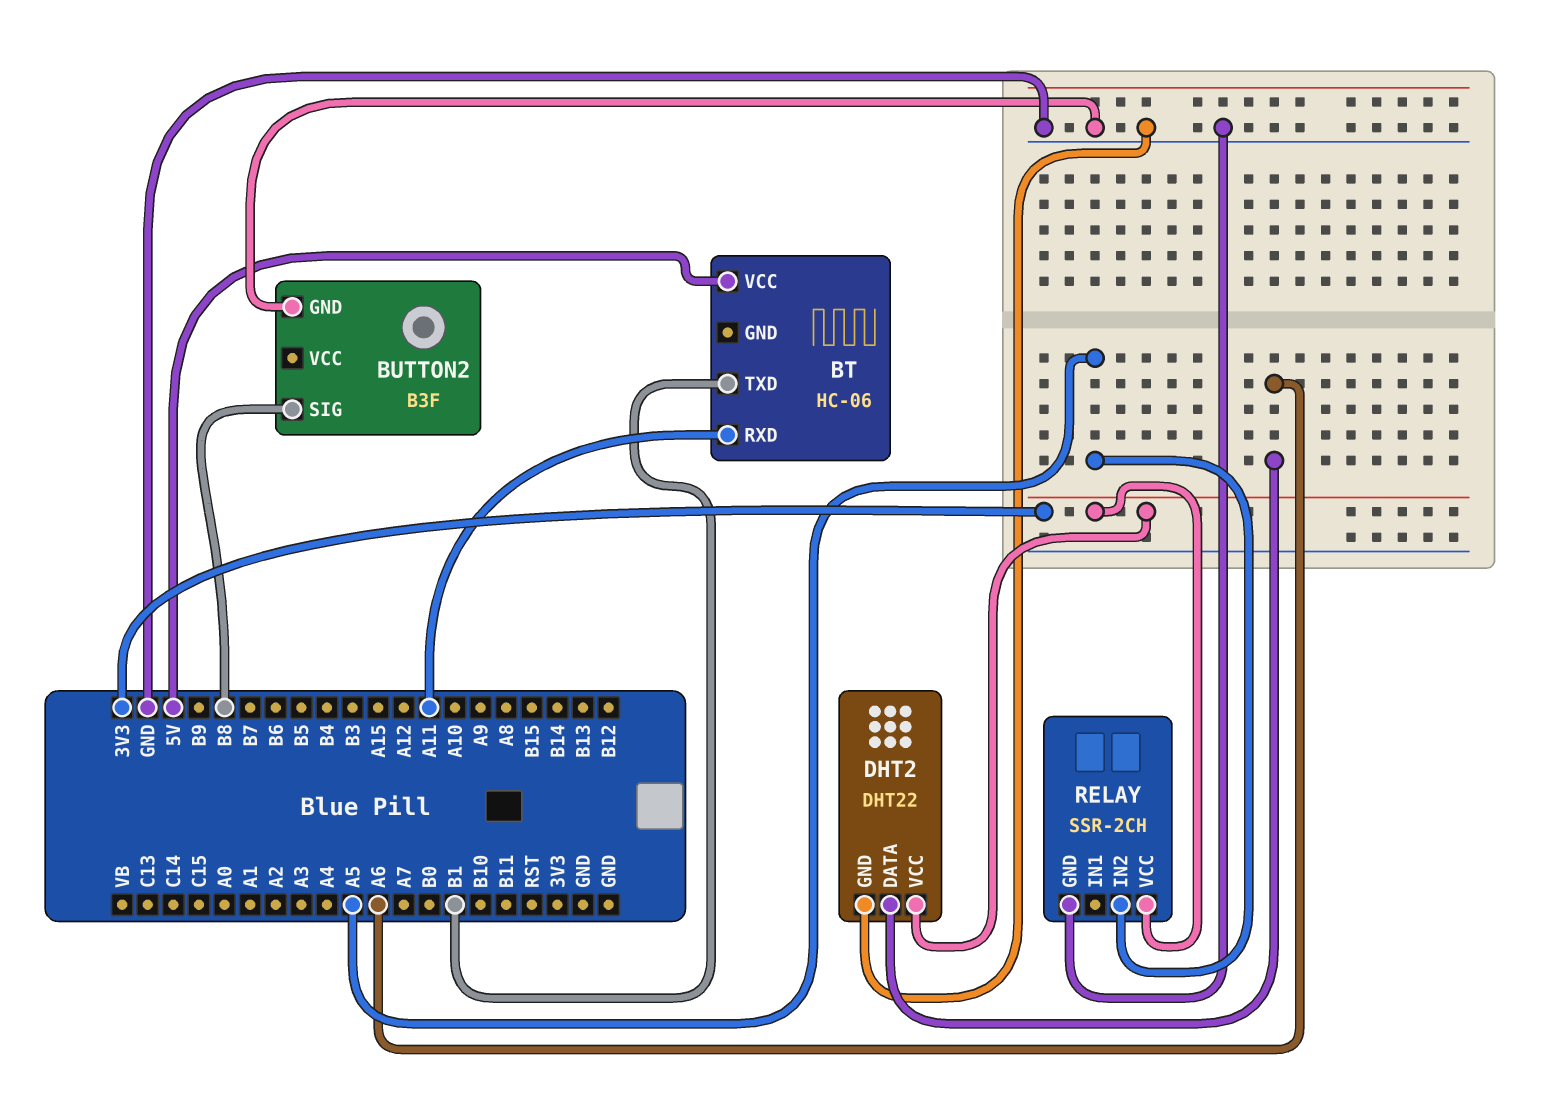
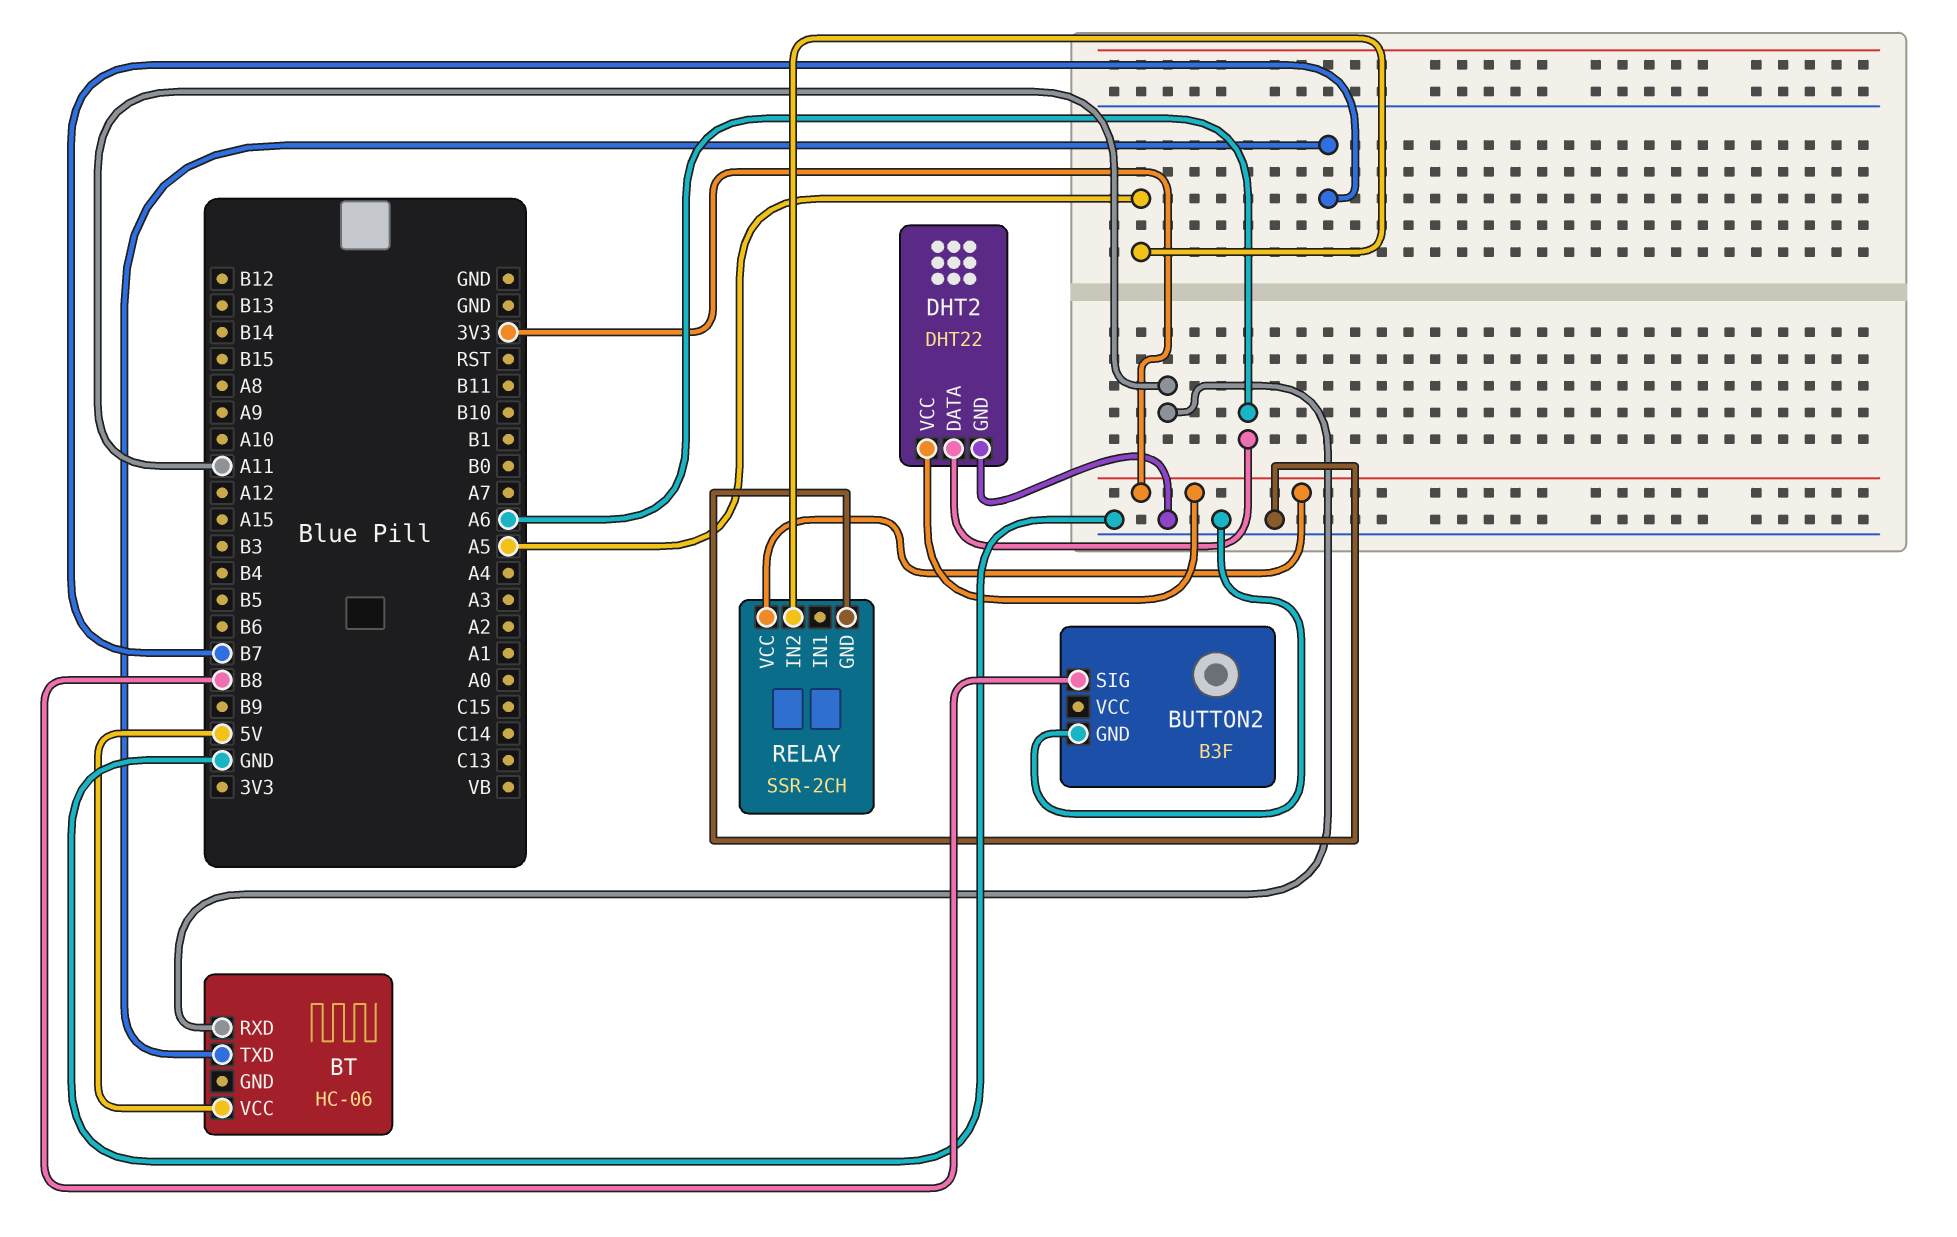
BT pin TXD: B1 -> B7

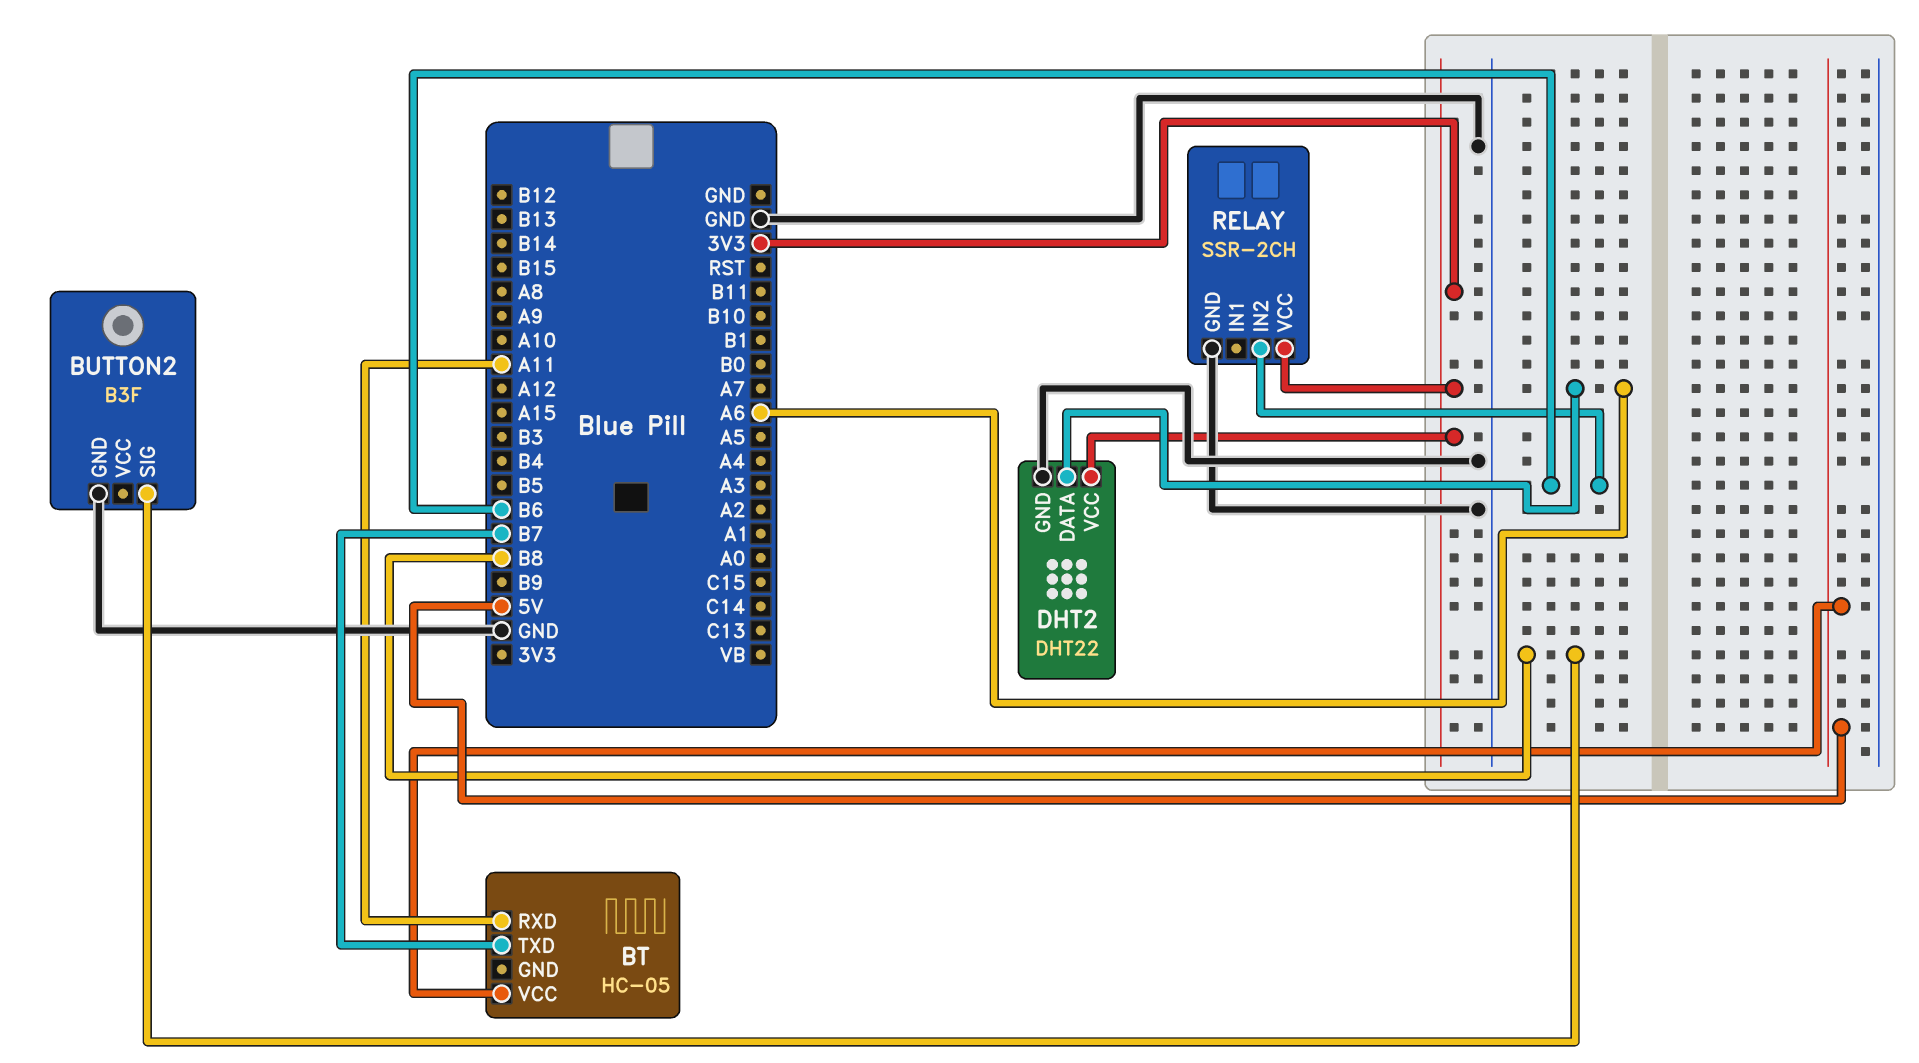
BT: HC-06 -> HC-05
RELAY pin IN2: A5 -> B6

